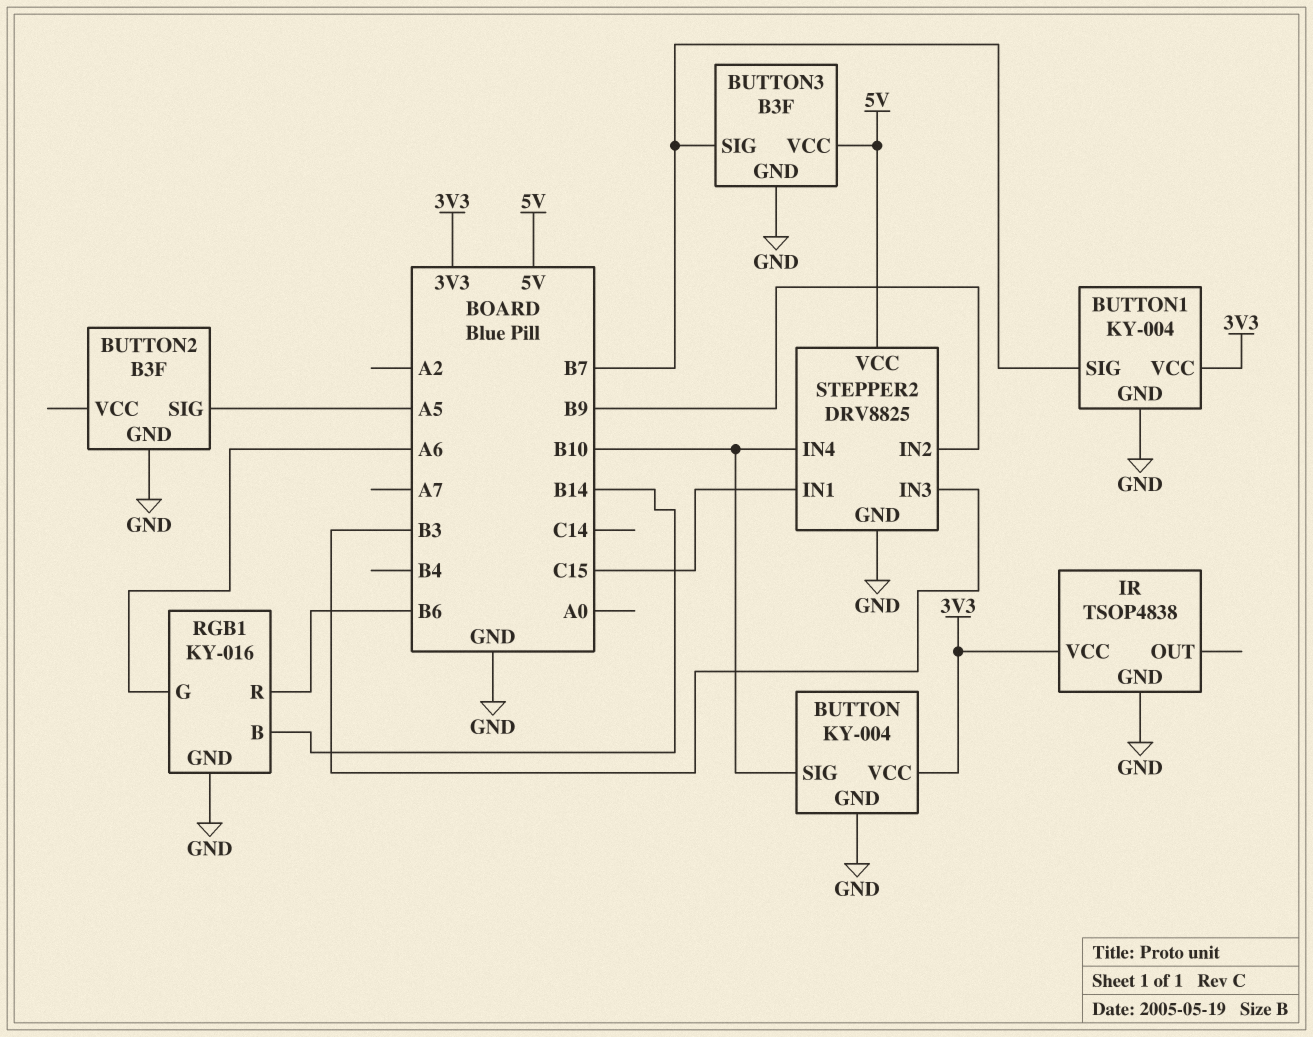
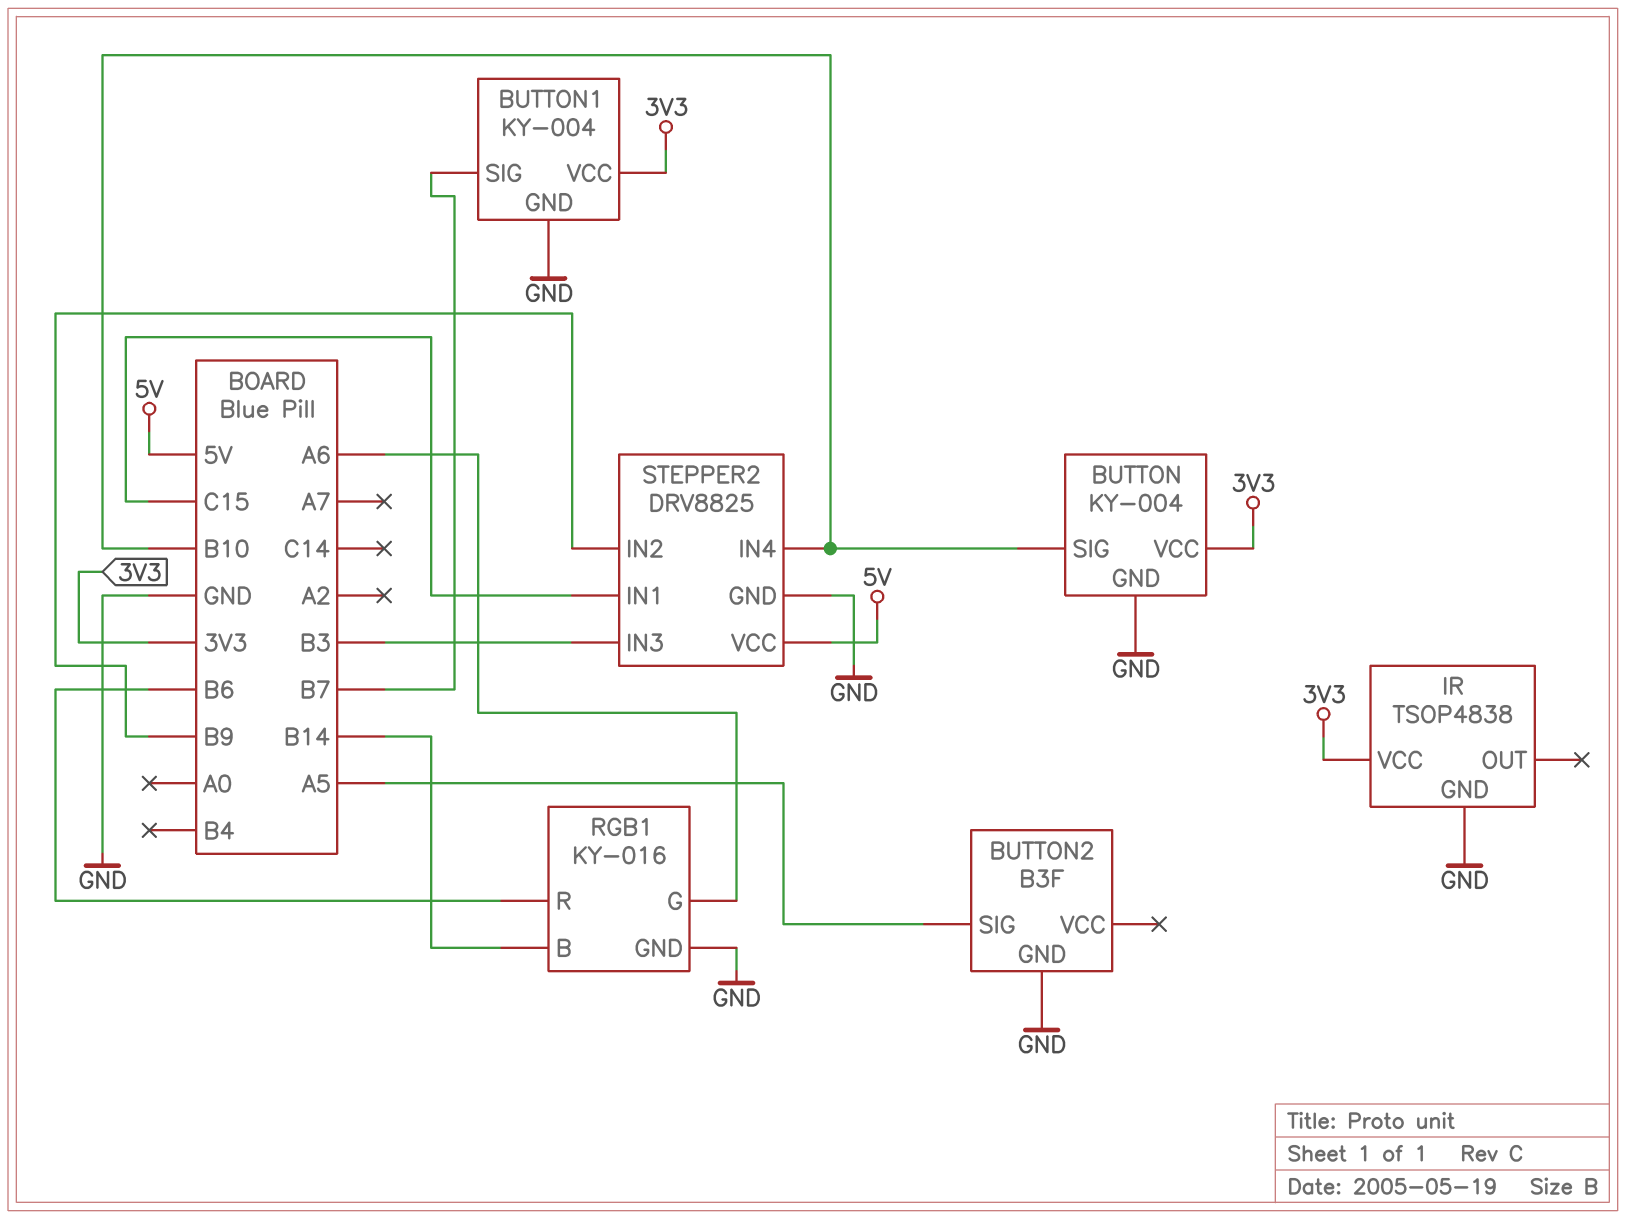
BUTTON3: B3F -> none
BUTTON3 pin GND: GND -> none
BUTTON3 pin SIG: B7 -> none
BUTTON3 pin VCC: 5V -> none

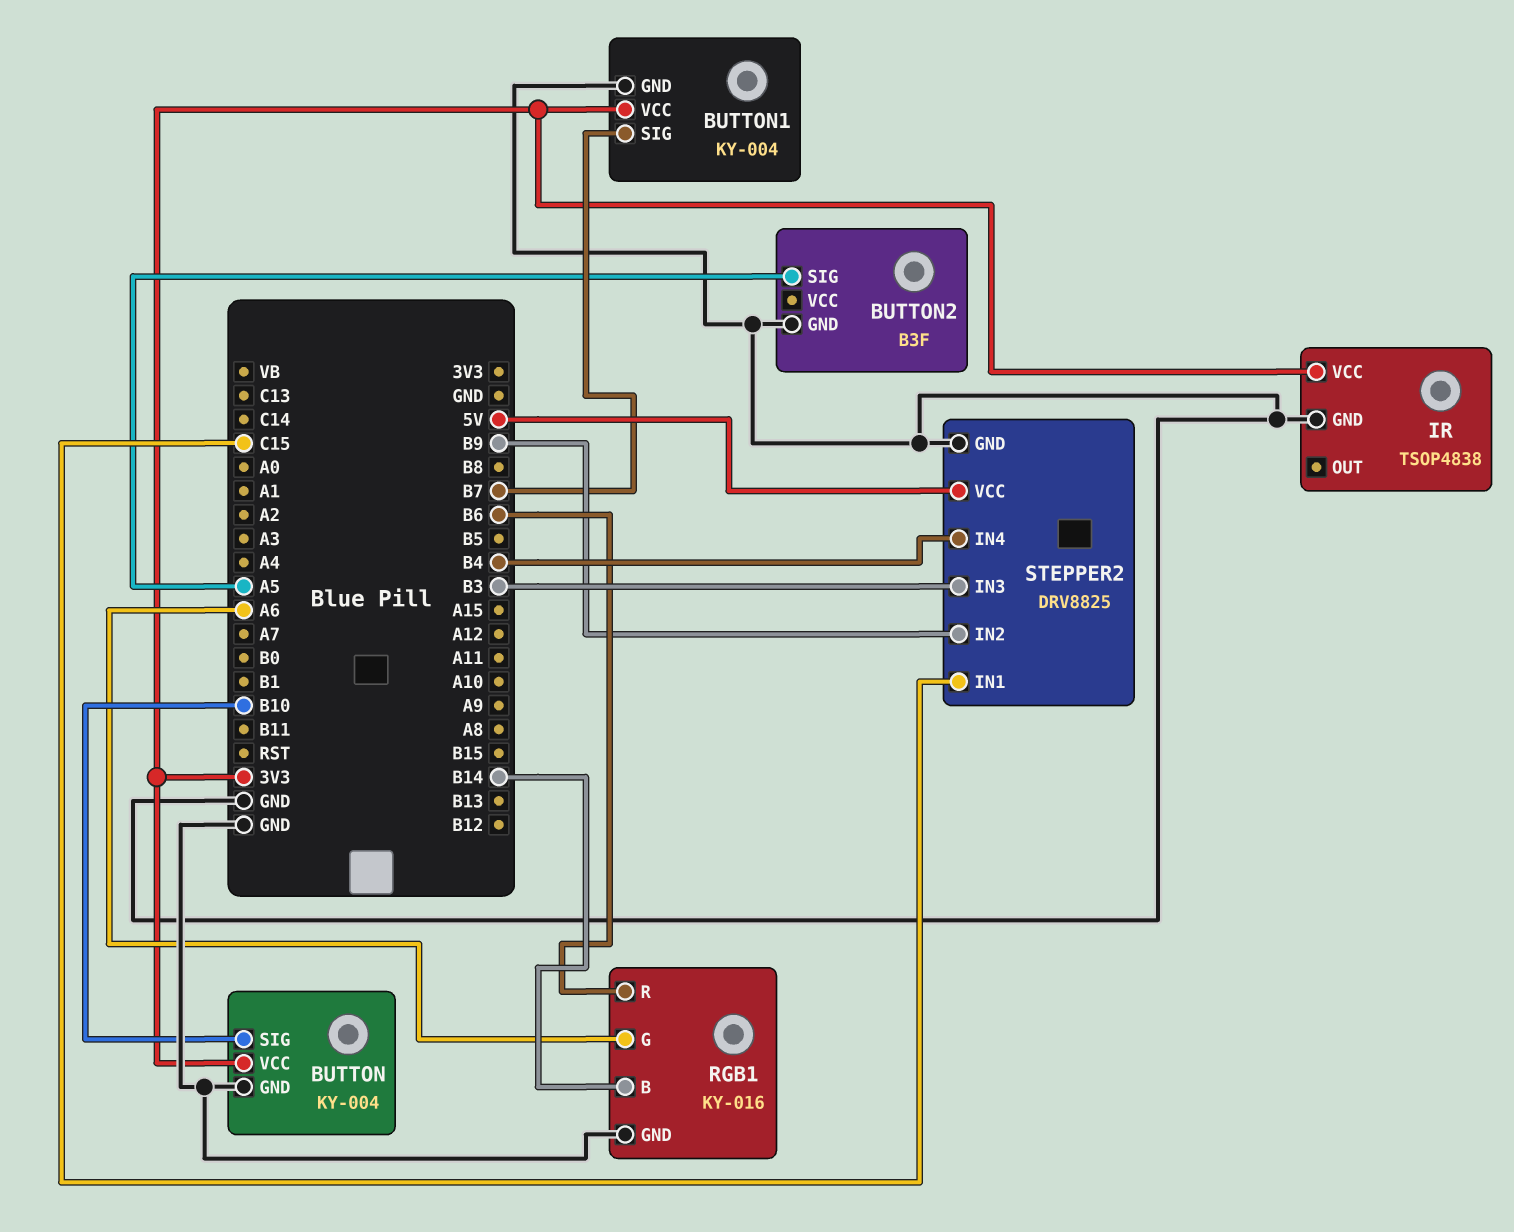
STEPPER2 pin IN4: B10 -> B4

